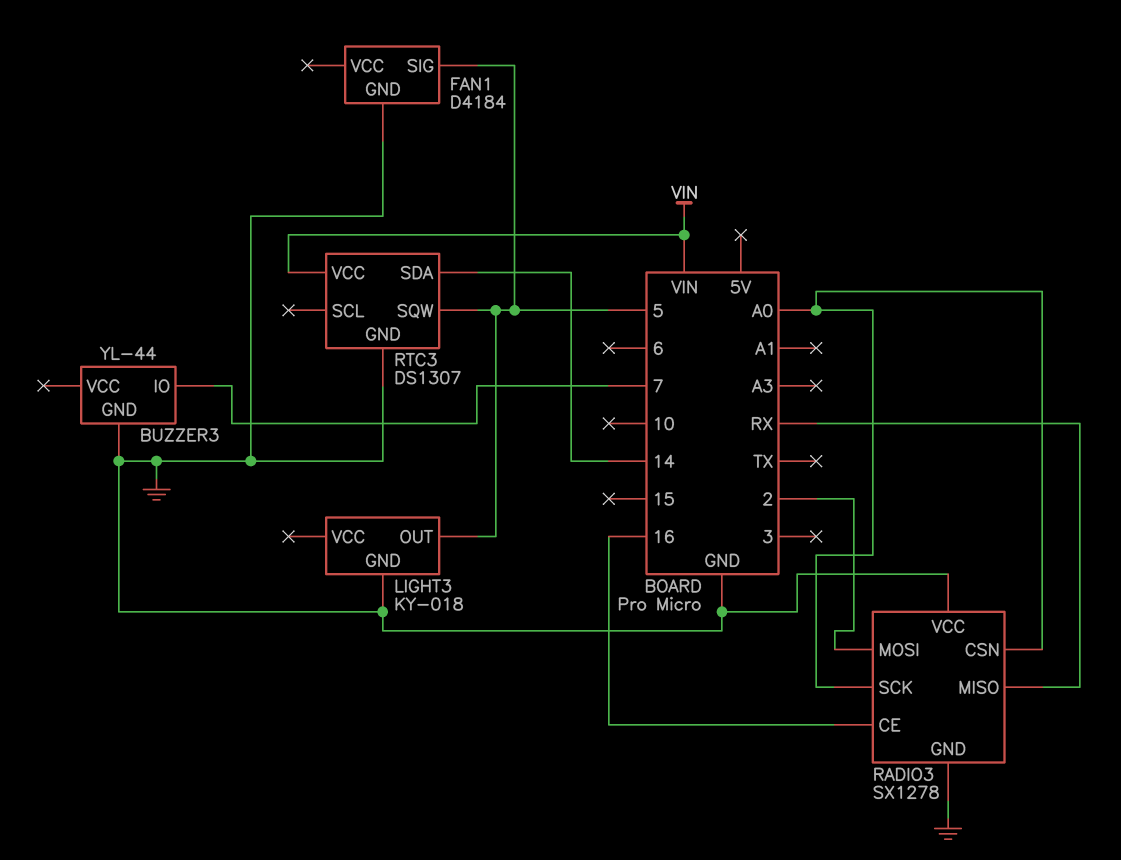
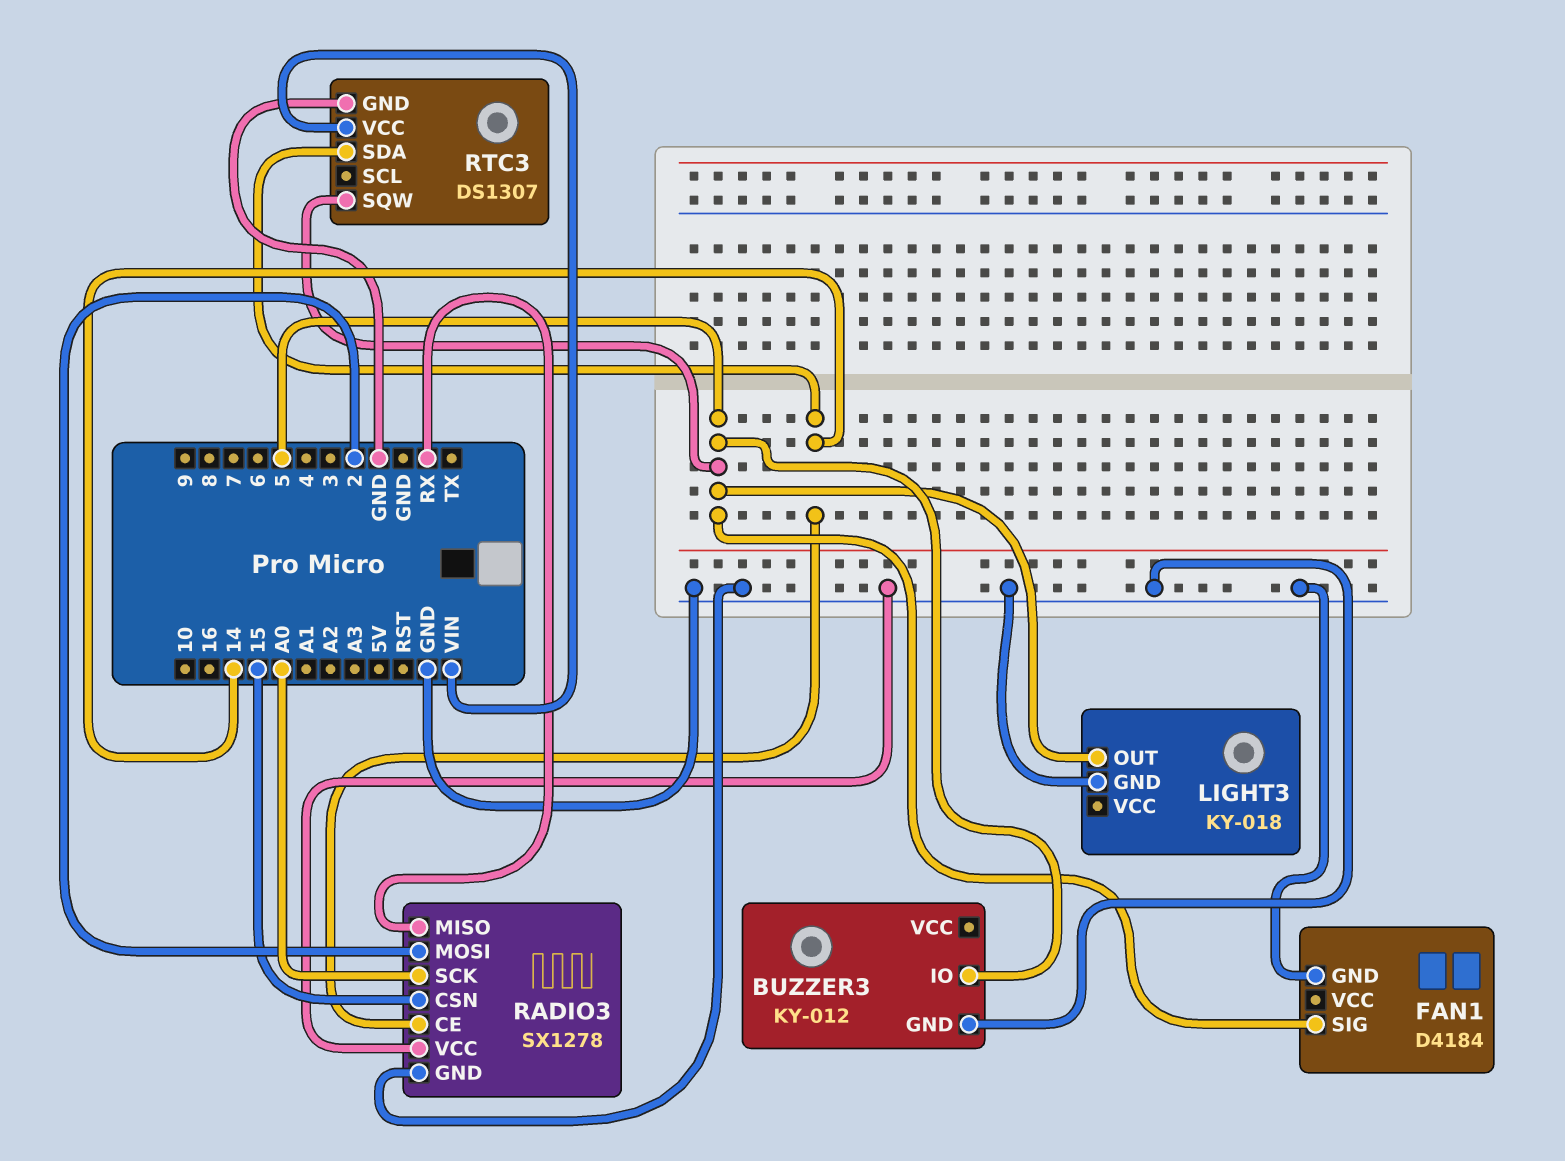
BUZZER3: YL-44 -> KY-012
BUZZER3 pin IO: 7 -> 5
RADIO3 pin CE: 16 -> 14
RADIO3 pin CSN: A0 -> 15

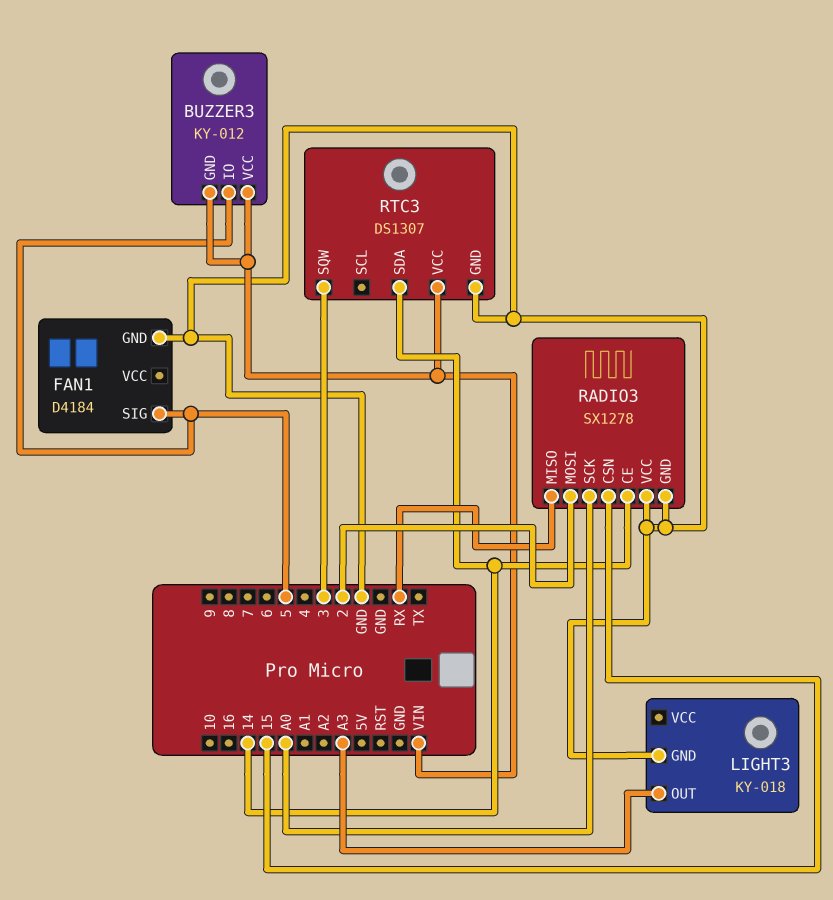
BUZZER3 pin GND: GND -> VIN
BUZZER3 pin VCC: none -> VIN
LIGHT3 pin OUT: 5 -> A3
RTC3 pin SQW: 5 -> 3

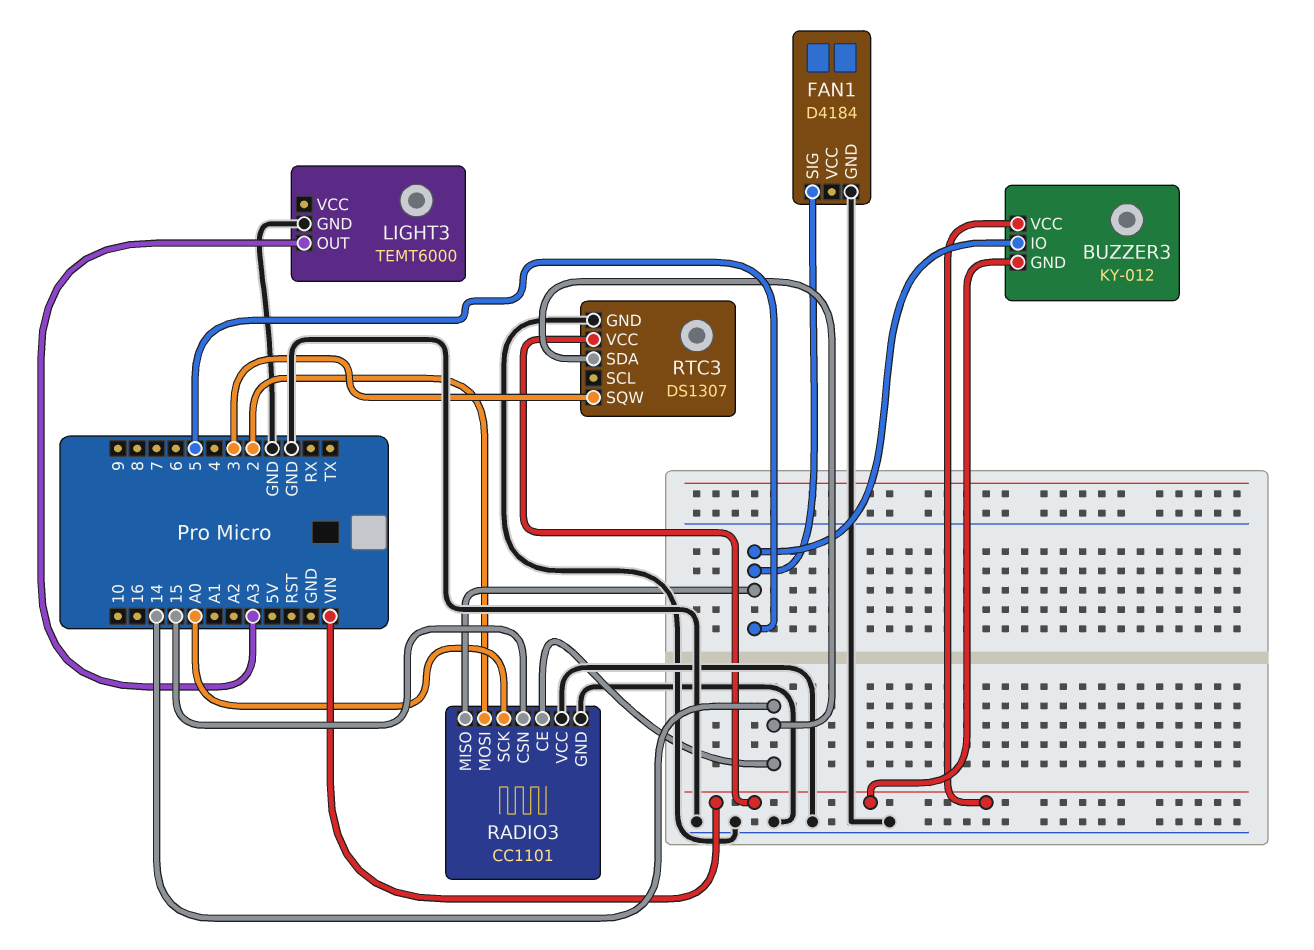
LIGHT3: KY-018 -> TEMT6000
RADIO3: SX1278 -> CC1101
RADIO3 pin MISO: RX -> 5

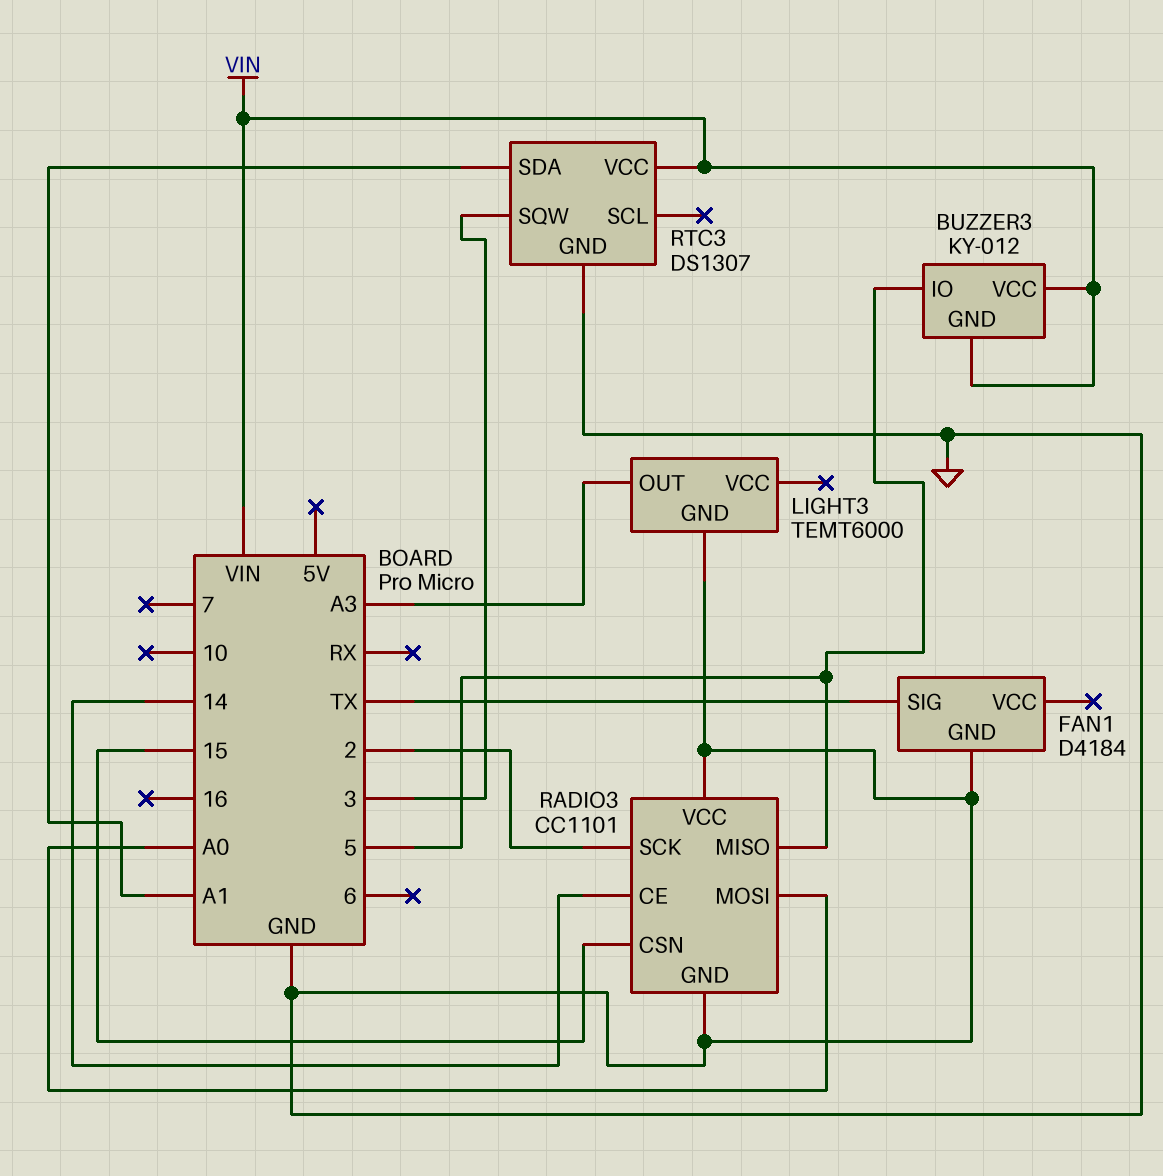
FAN1 pin SIG: 5 -> TX
RADIO3 pin MOSI: 2 -> A0
RADIO3 pin SCK: A0 -> 2
RTC3 pin SDA: 14 -> A1

